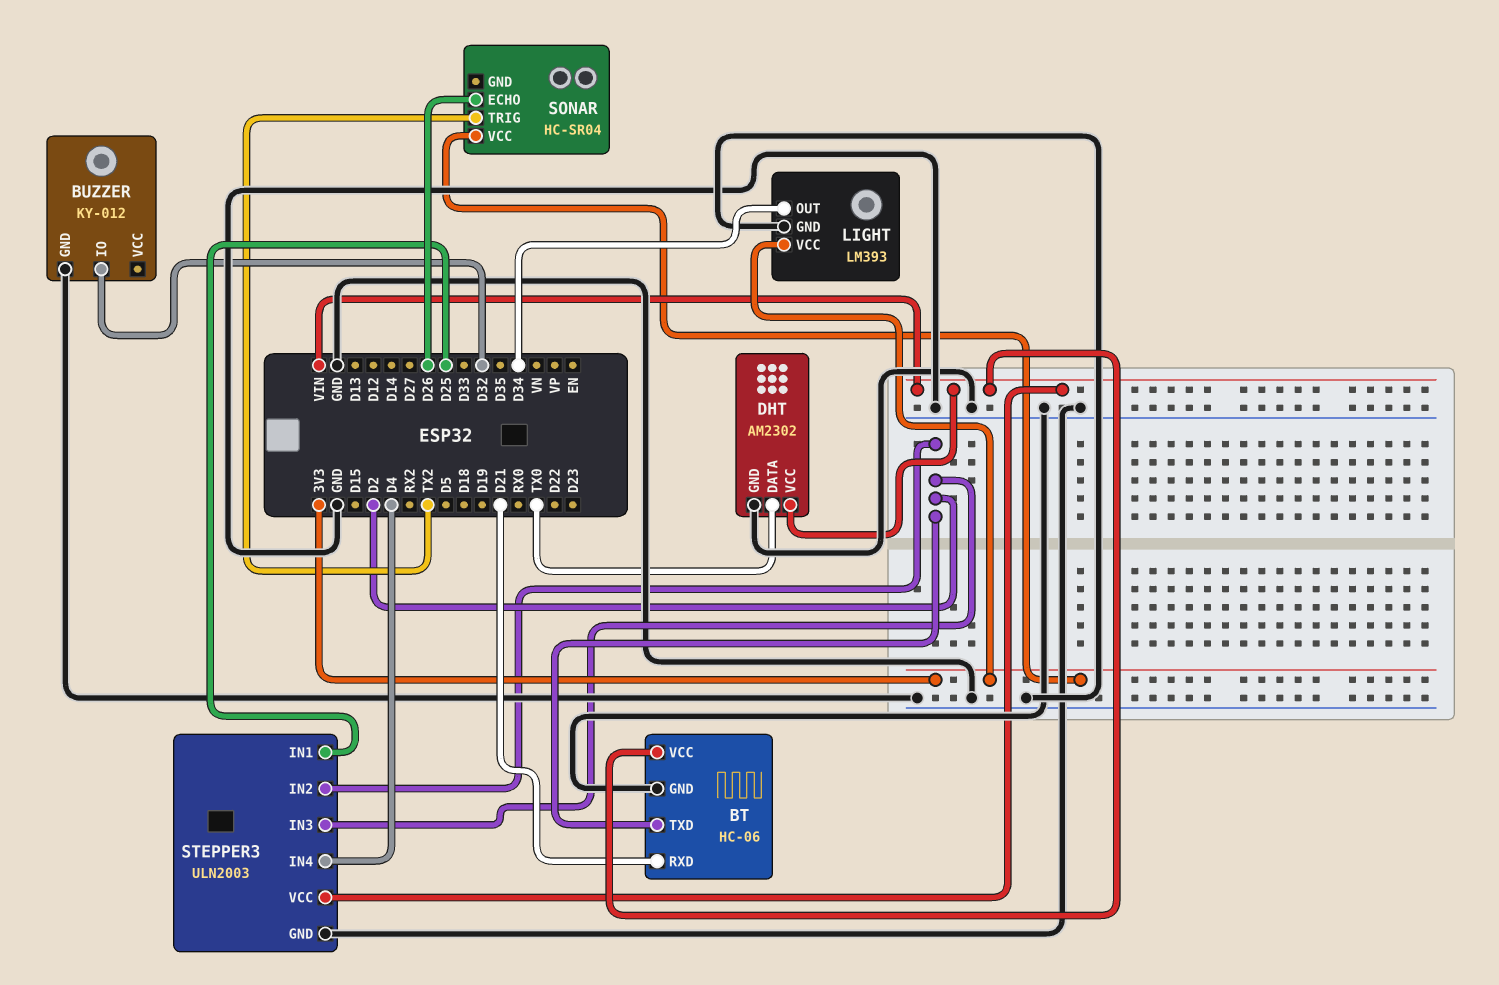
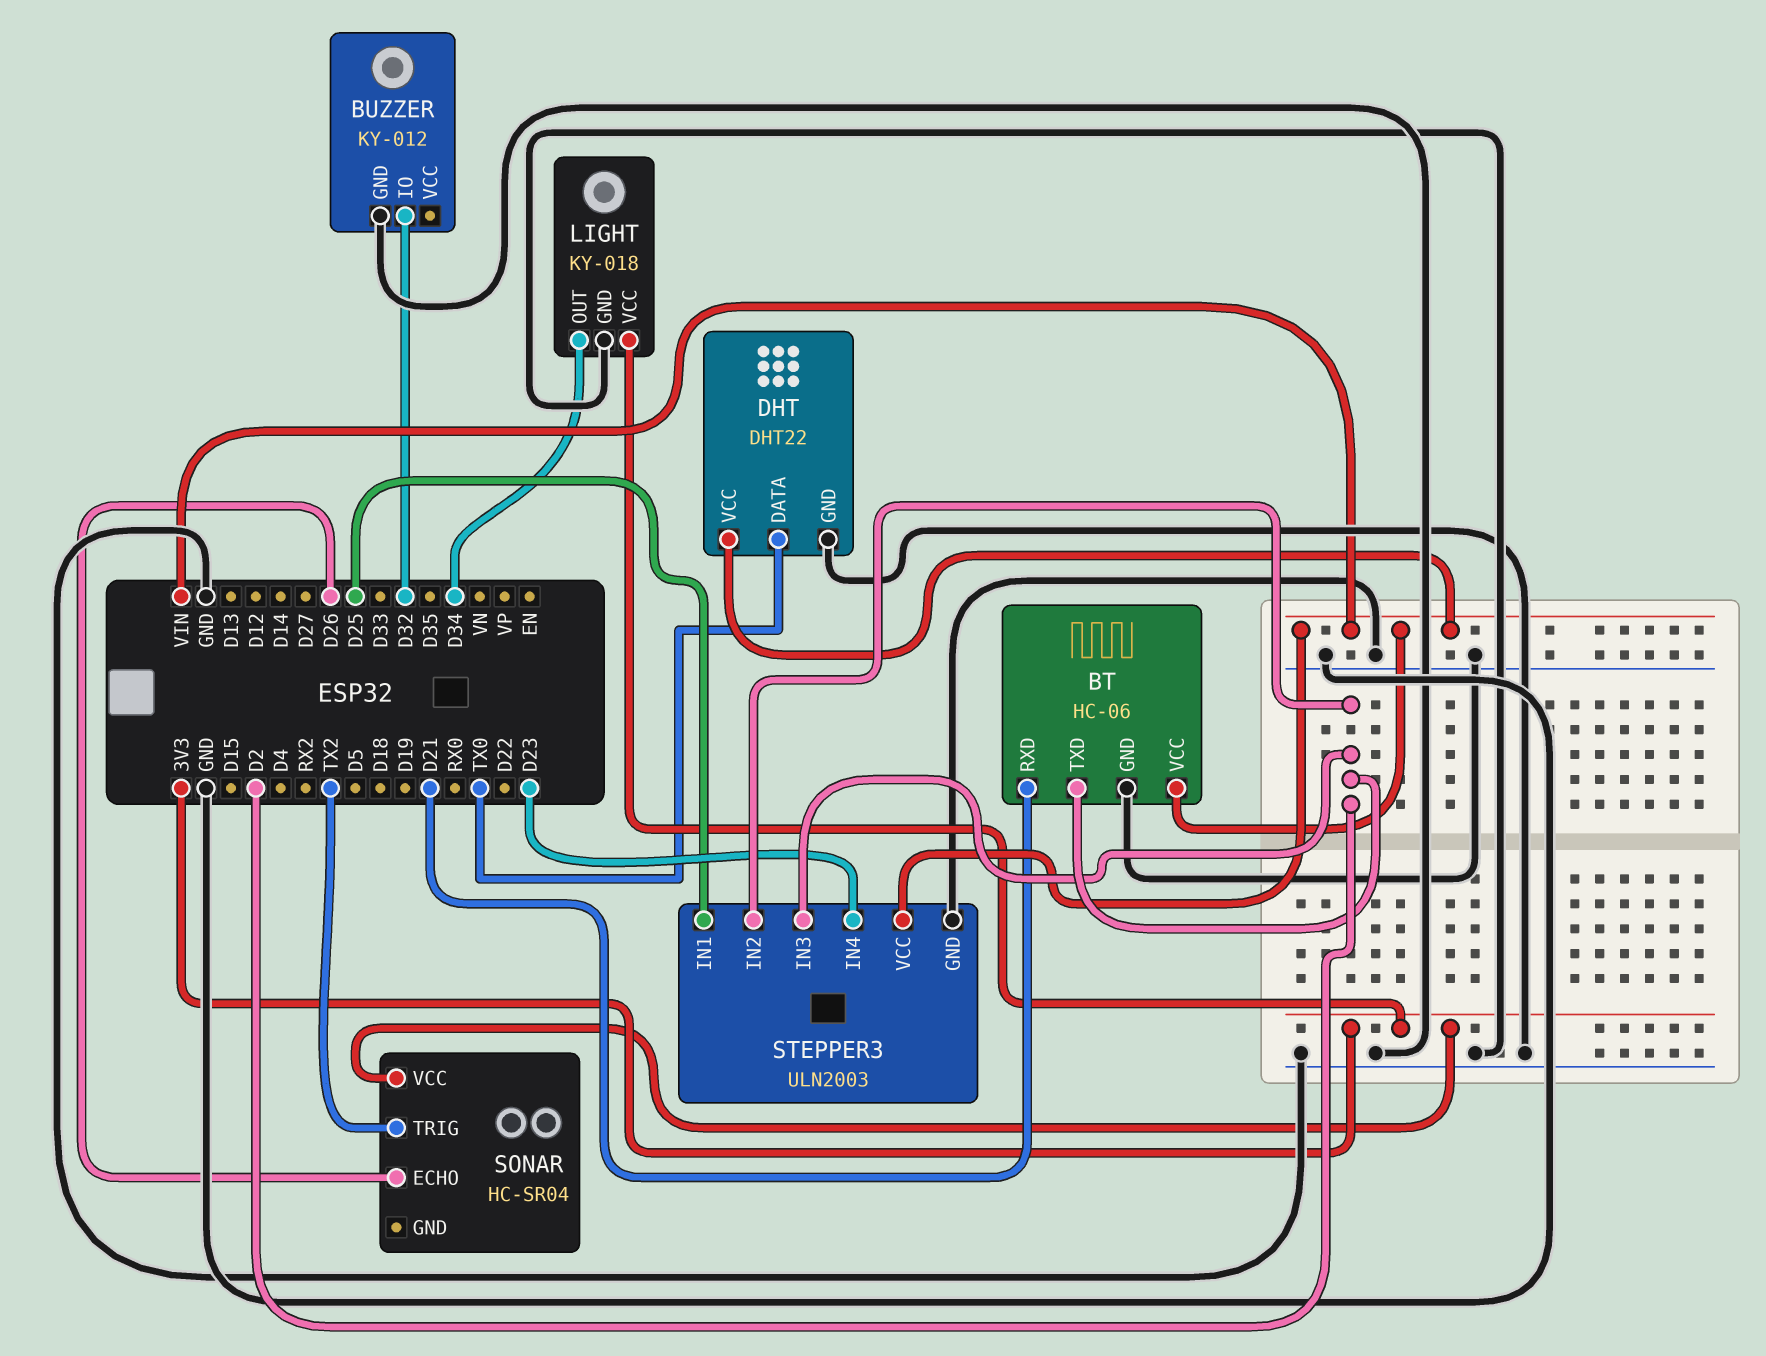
DHT: AM2302 -> DHT22
LIGHT: LM393 -> KY-018
STEPPER3 pin IN4: D4 -> D23

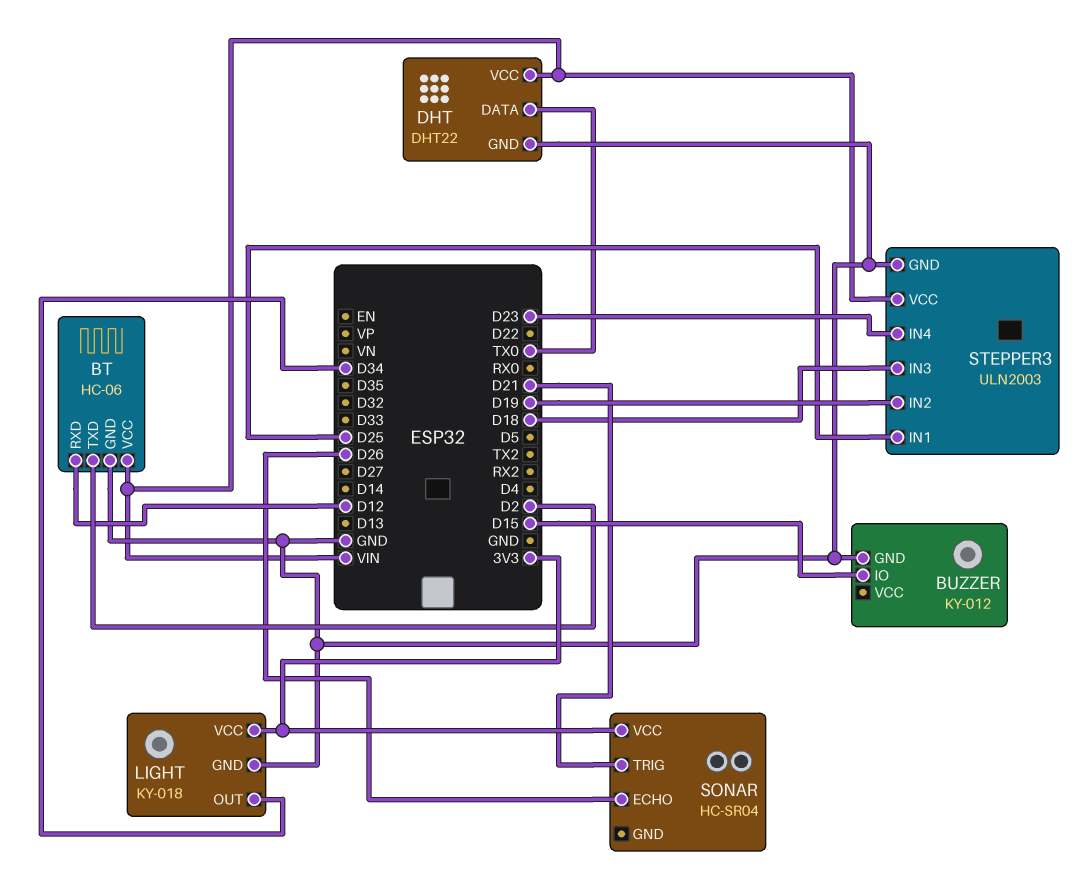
BT pin RXD: D21 -> D12
BUZZER pin IO: D32 -> D15
SONAR pin TRIG: TX2 -> D21
STEPPER3 pin IN2: D2 -> D19
STEPPER3 pin IN3: D2 -> D18

